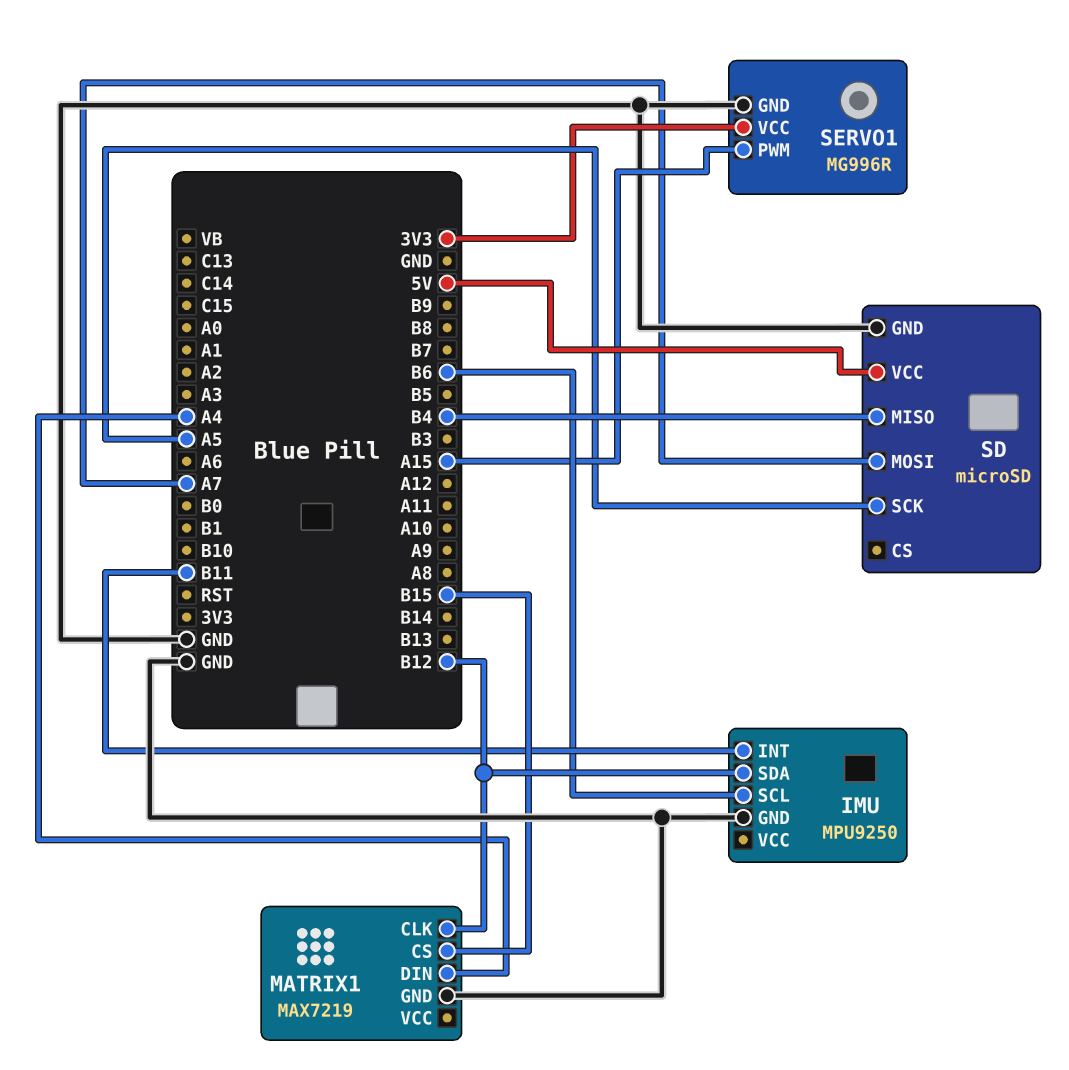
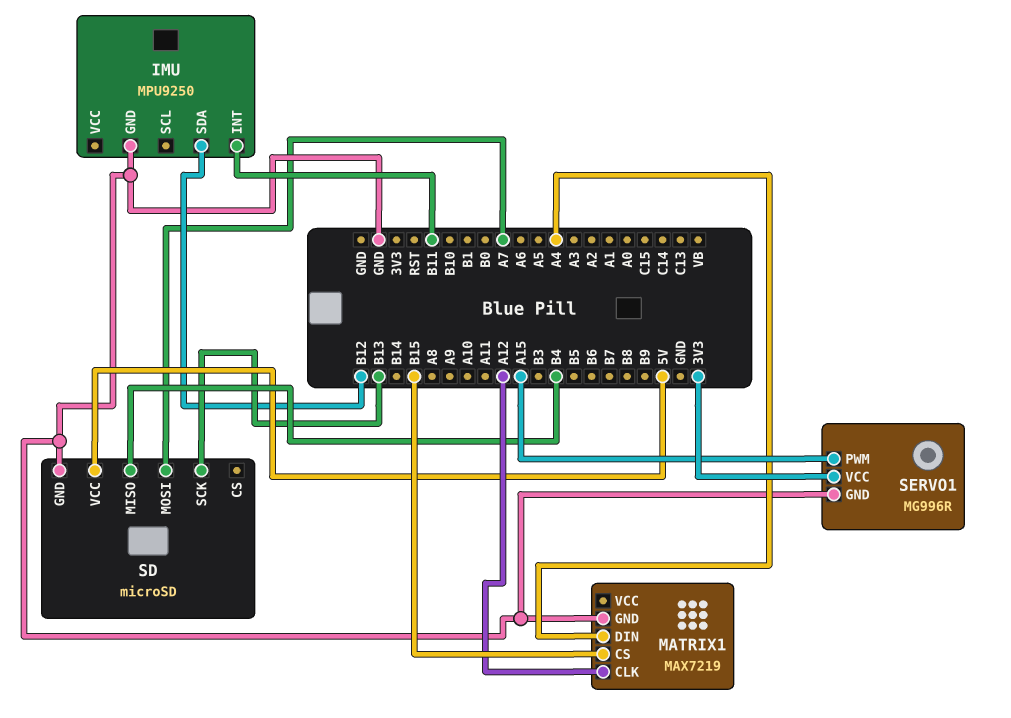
IMU pin SCL: B6 -> none
MATRIX1 pin CLK: B12 -> A12
SD pin SCK: A5 -> B13

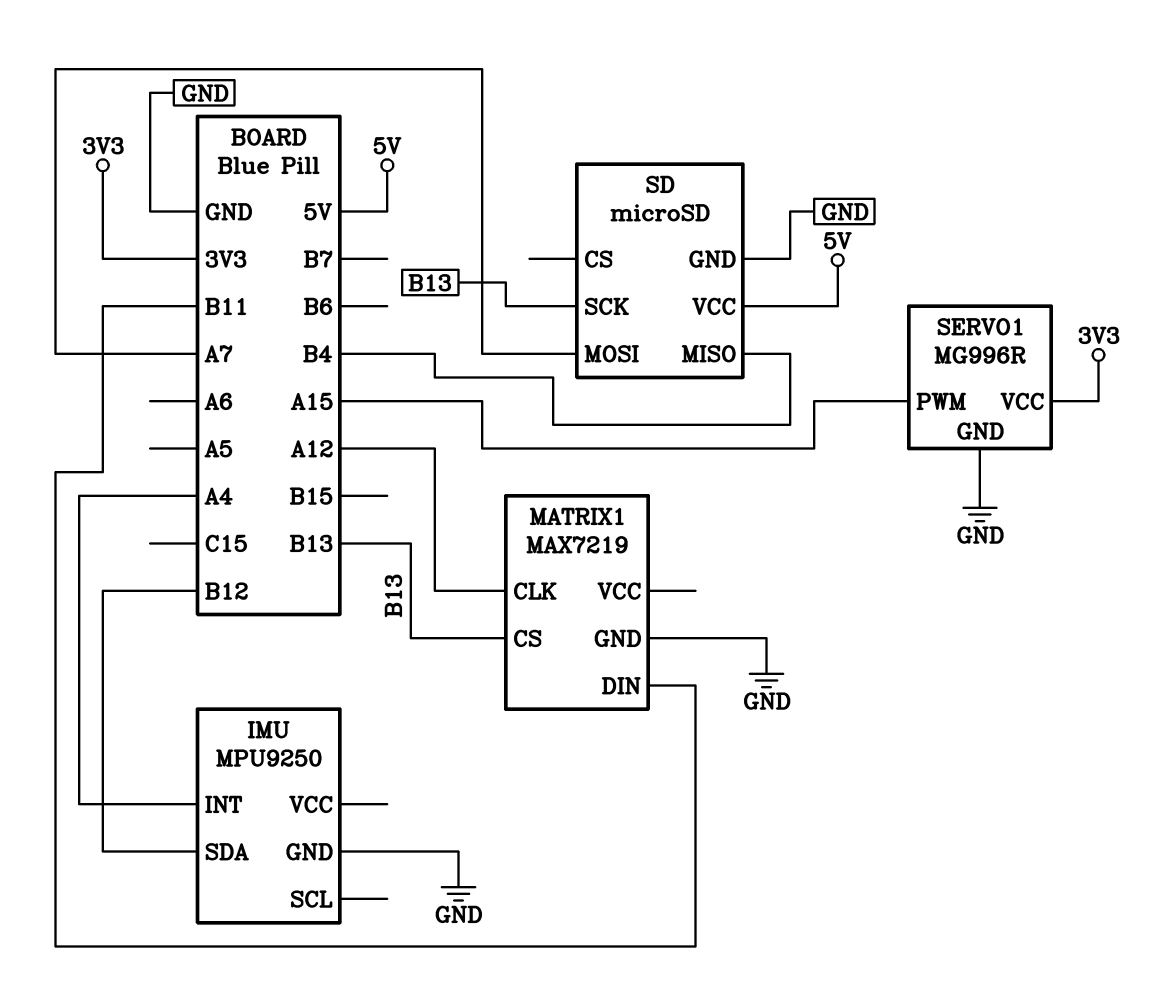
IMU pin INT: B11 -> A4
MATRIX1 pin CS: B15 -> B13
MATRIX1 pin DIN: A4 -> B11

